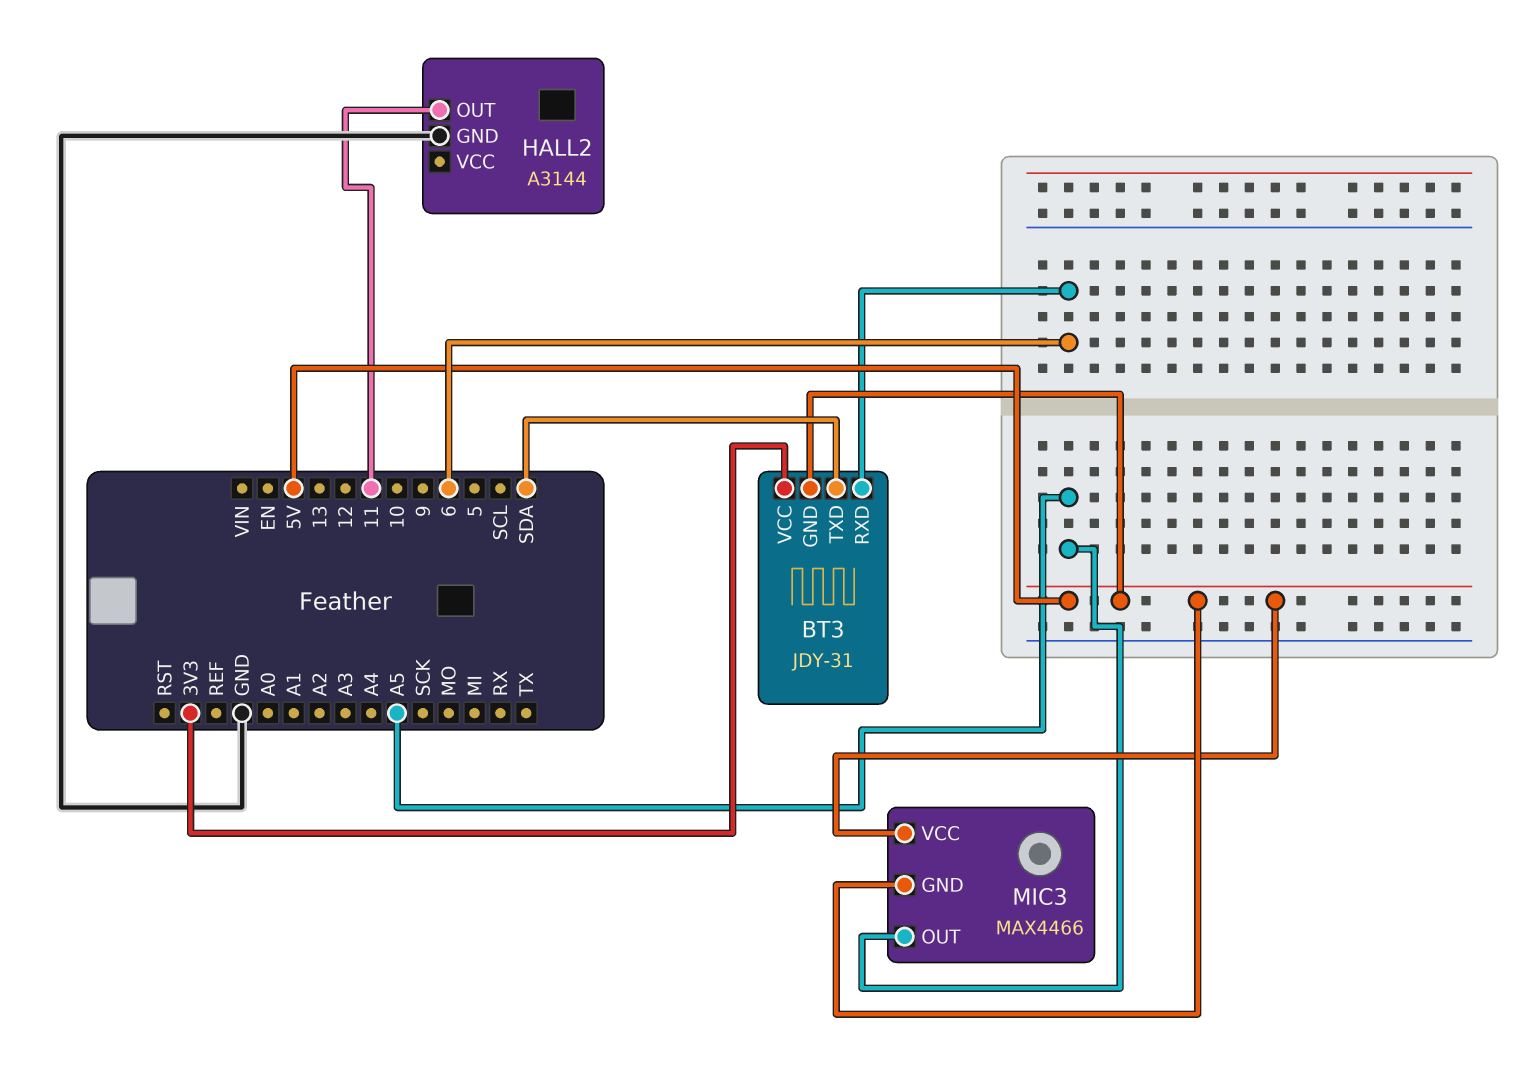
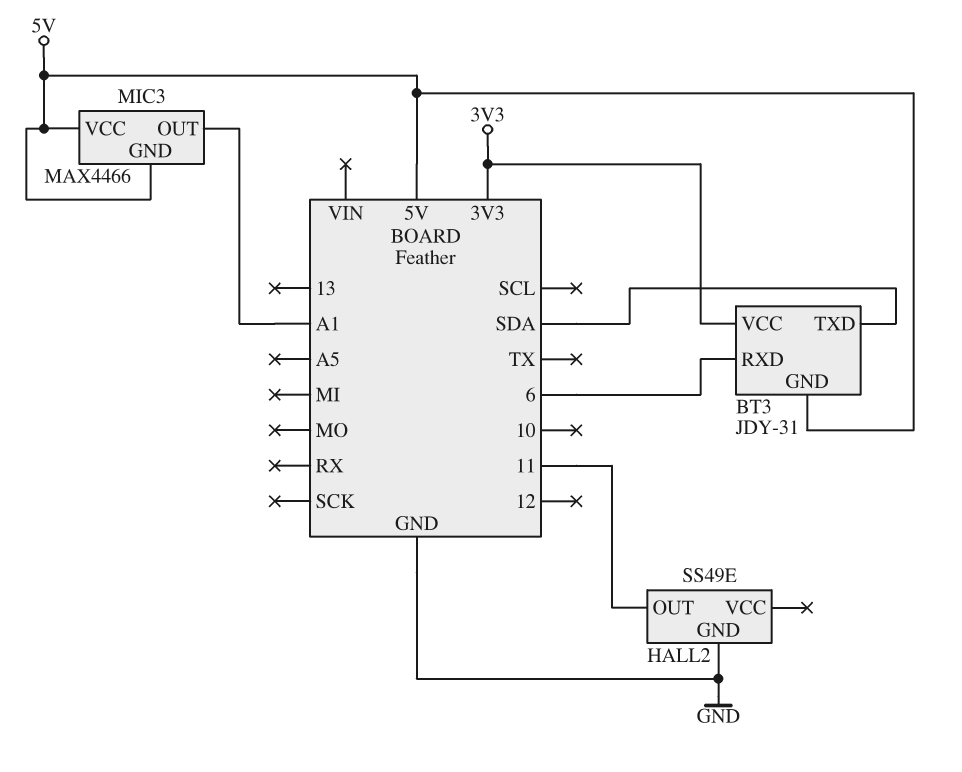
HALL2: A3144 -> SS49E
MIC3 pin OUT: A5 -> A1

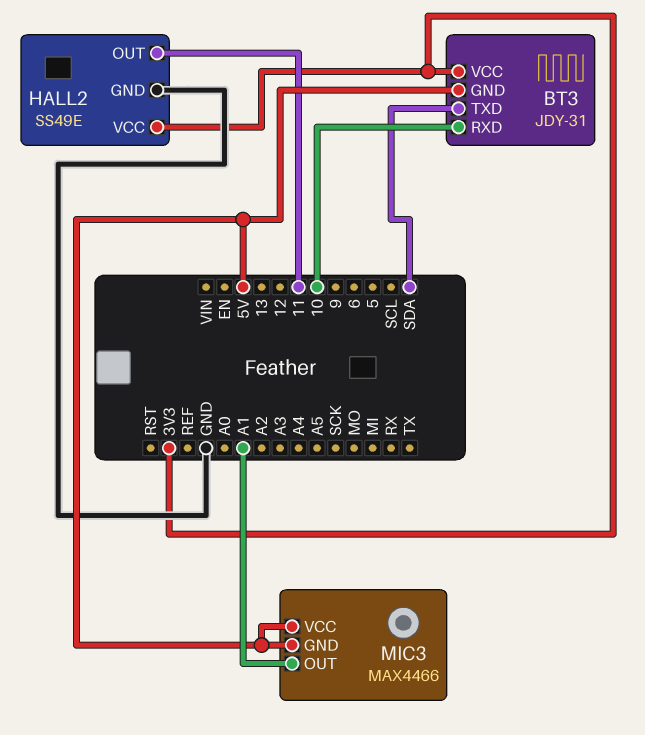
BT3 pin RXD: 6 -> 10
HALL2 pin VCC: none -> 3V3

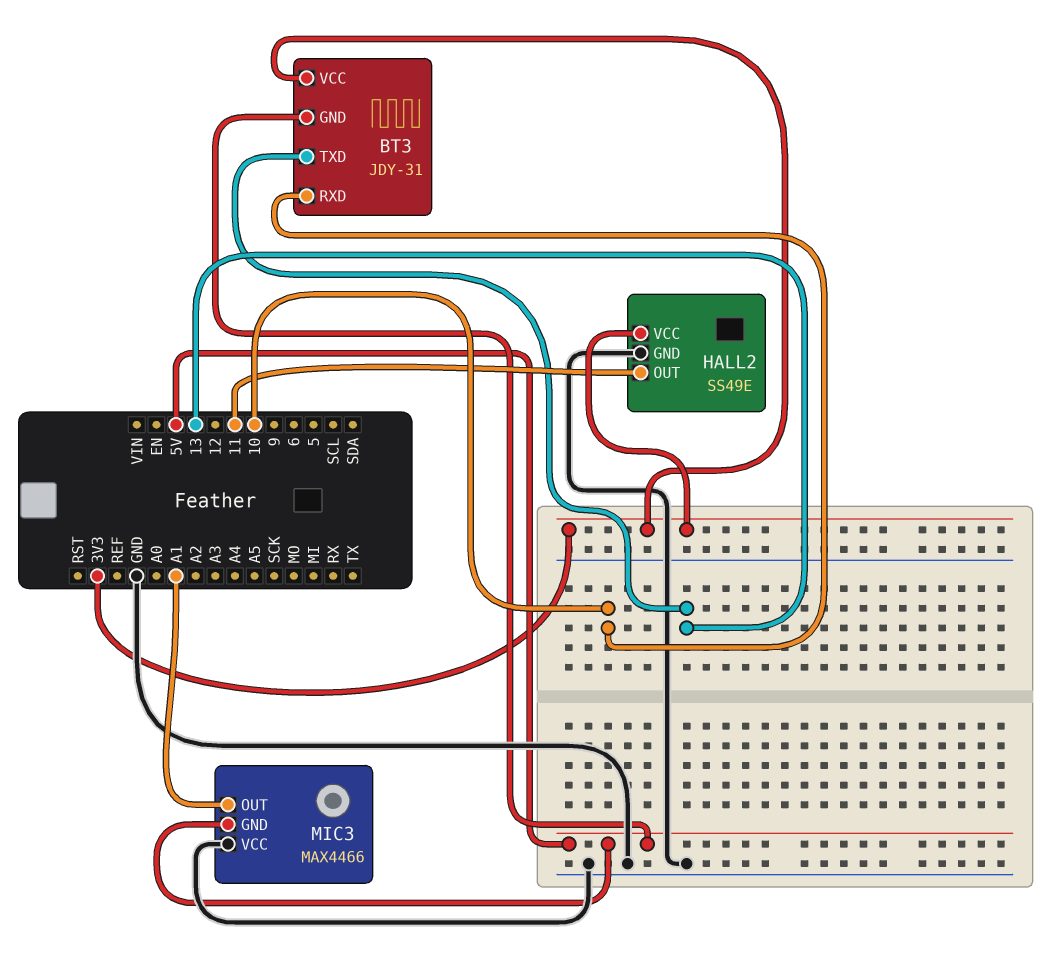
BT3 pin TXD: SDA -> 13
MIC3 pin VCC: 5V -> GND

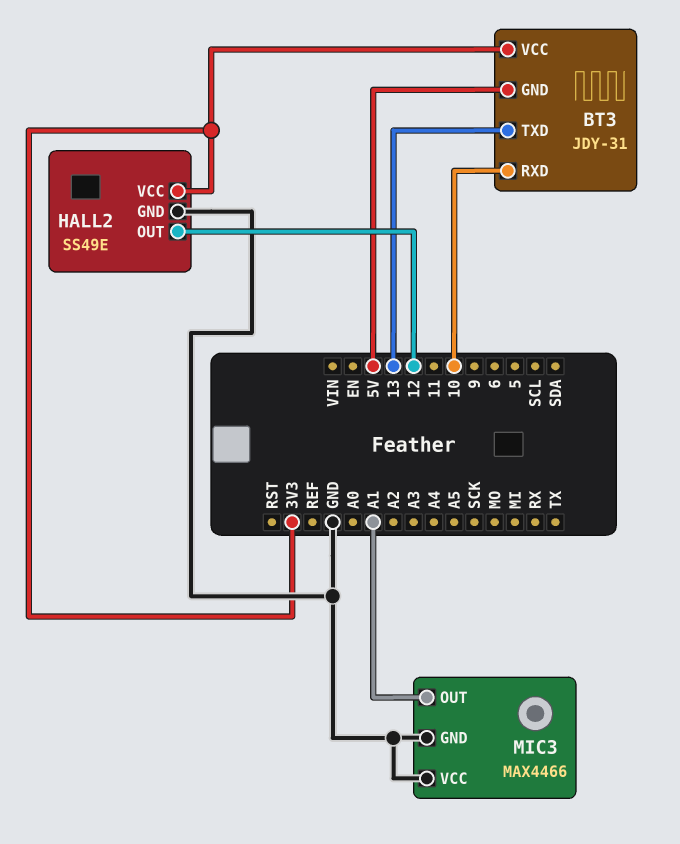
HALL2 pin OUT: 11 -> 12
MIC3 pin GND: 5V -> GND

